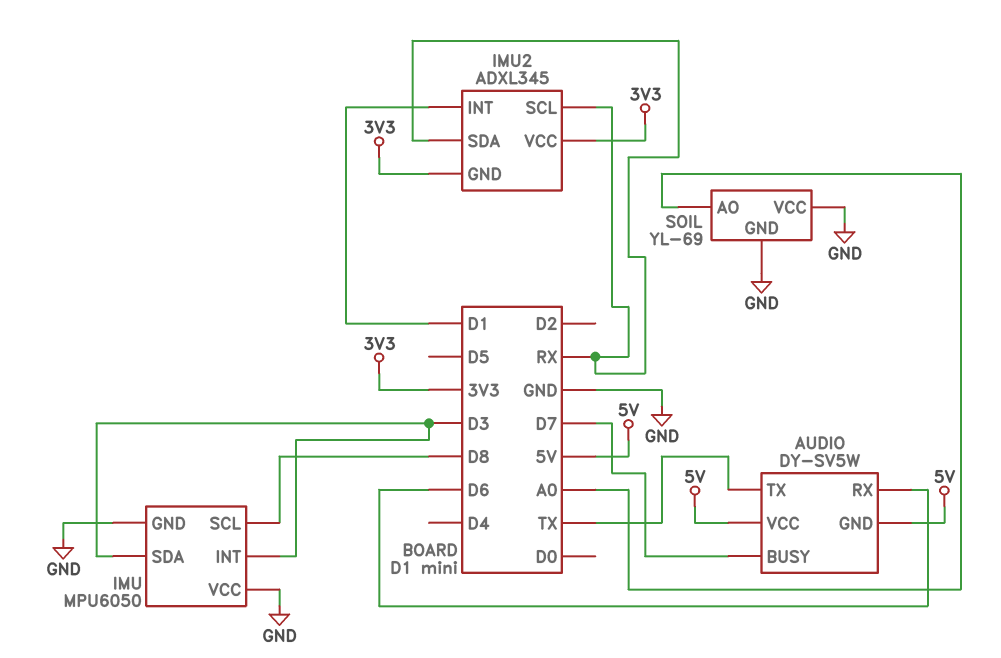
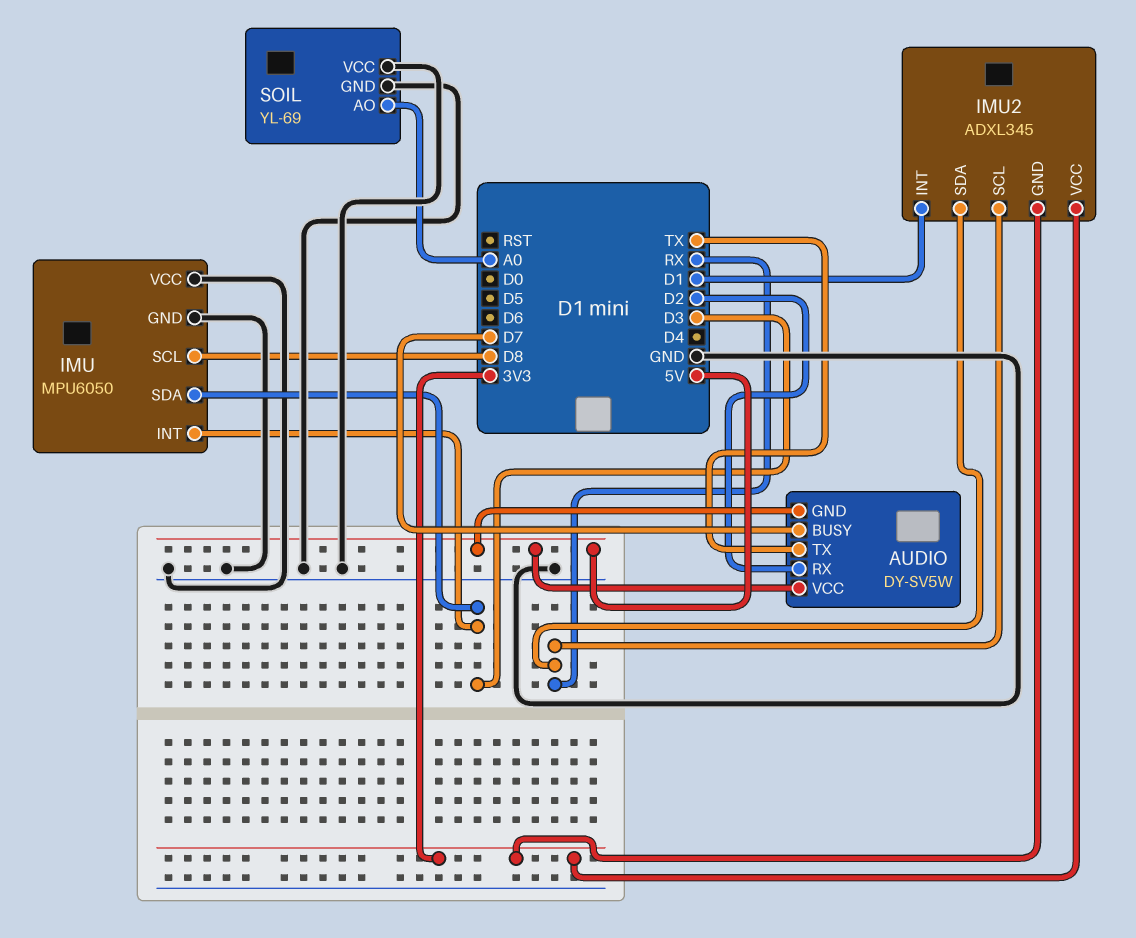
AUDIO pin RX: D6 -> D2

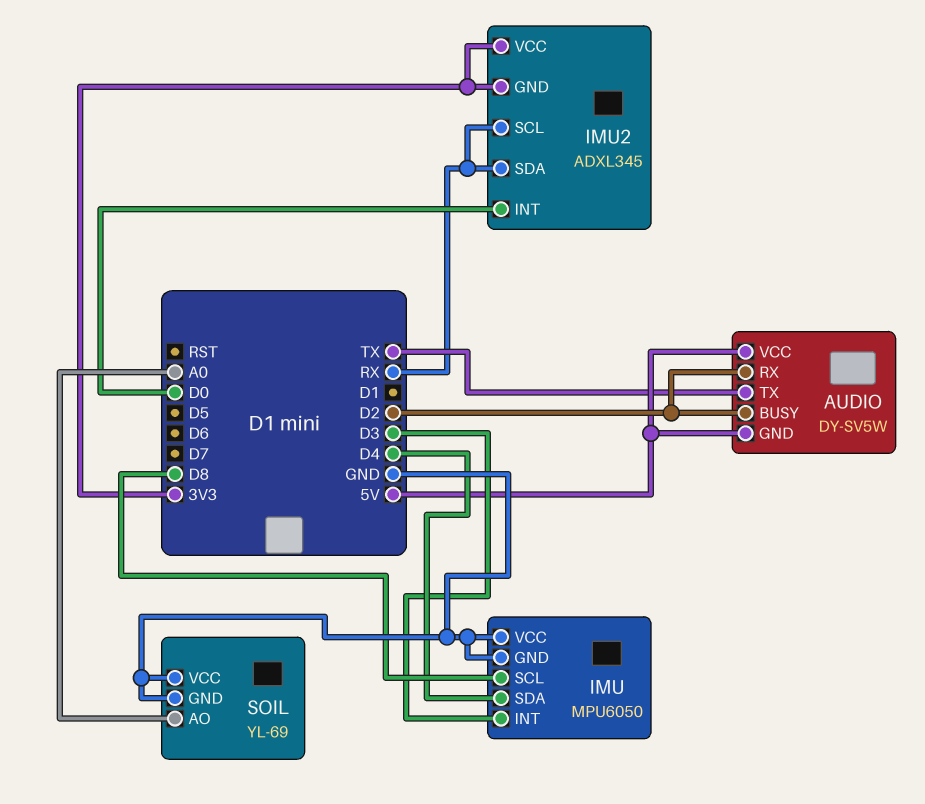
AUDIO pin BUSY: D7 -> D2
IMU pin SDA: D3 -> D4
IMU2 pin INT: D1 -> D0

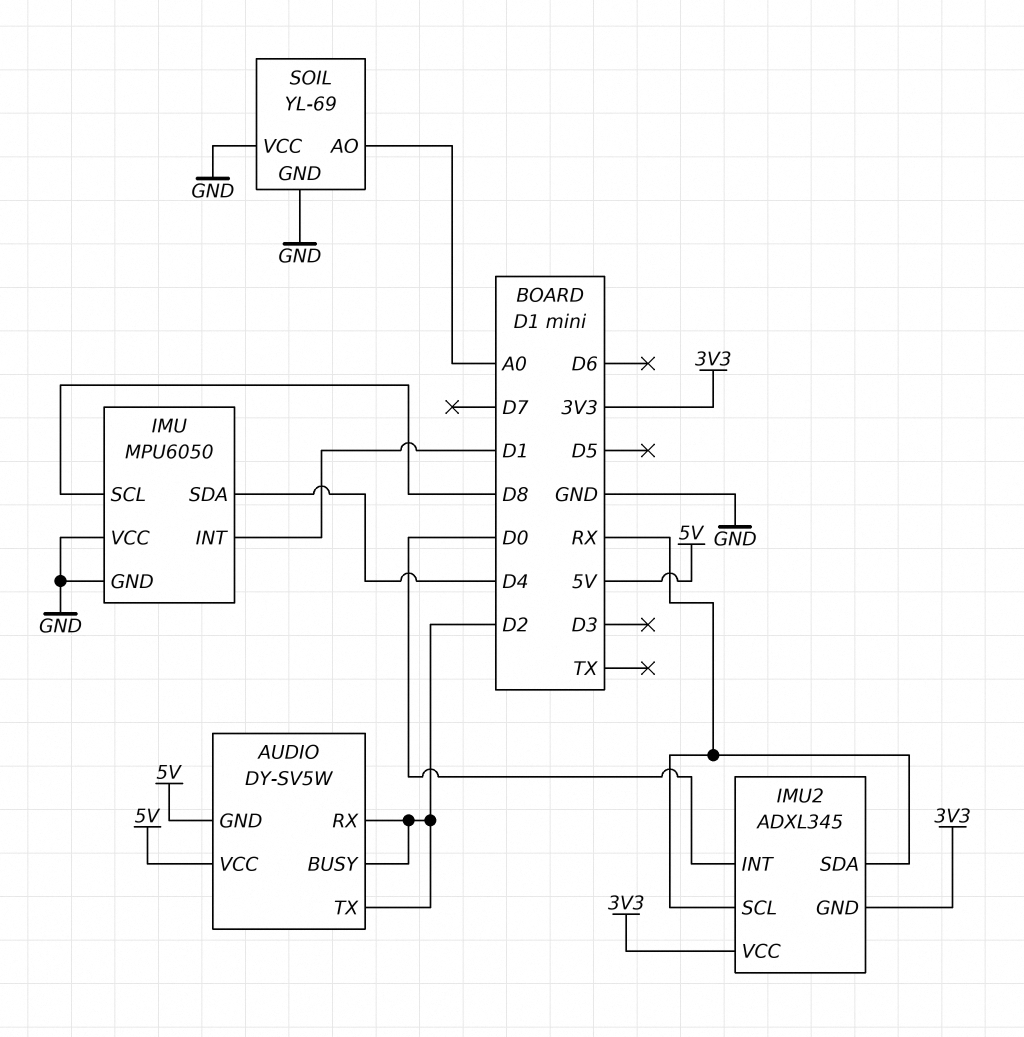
AUDIO pin TX: TX -> D2
IMU pin INT: D3 -> D1

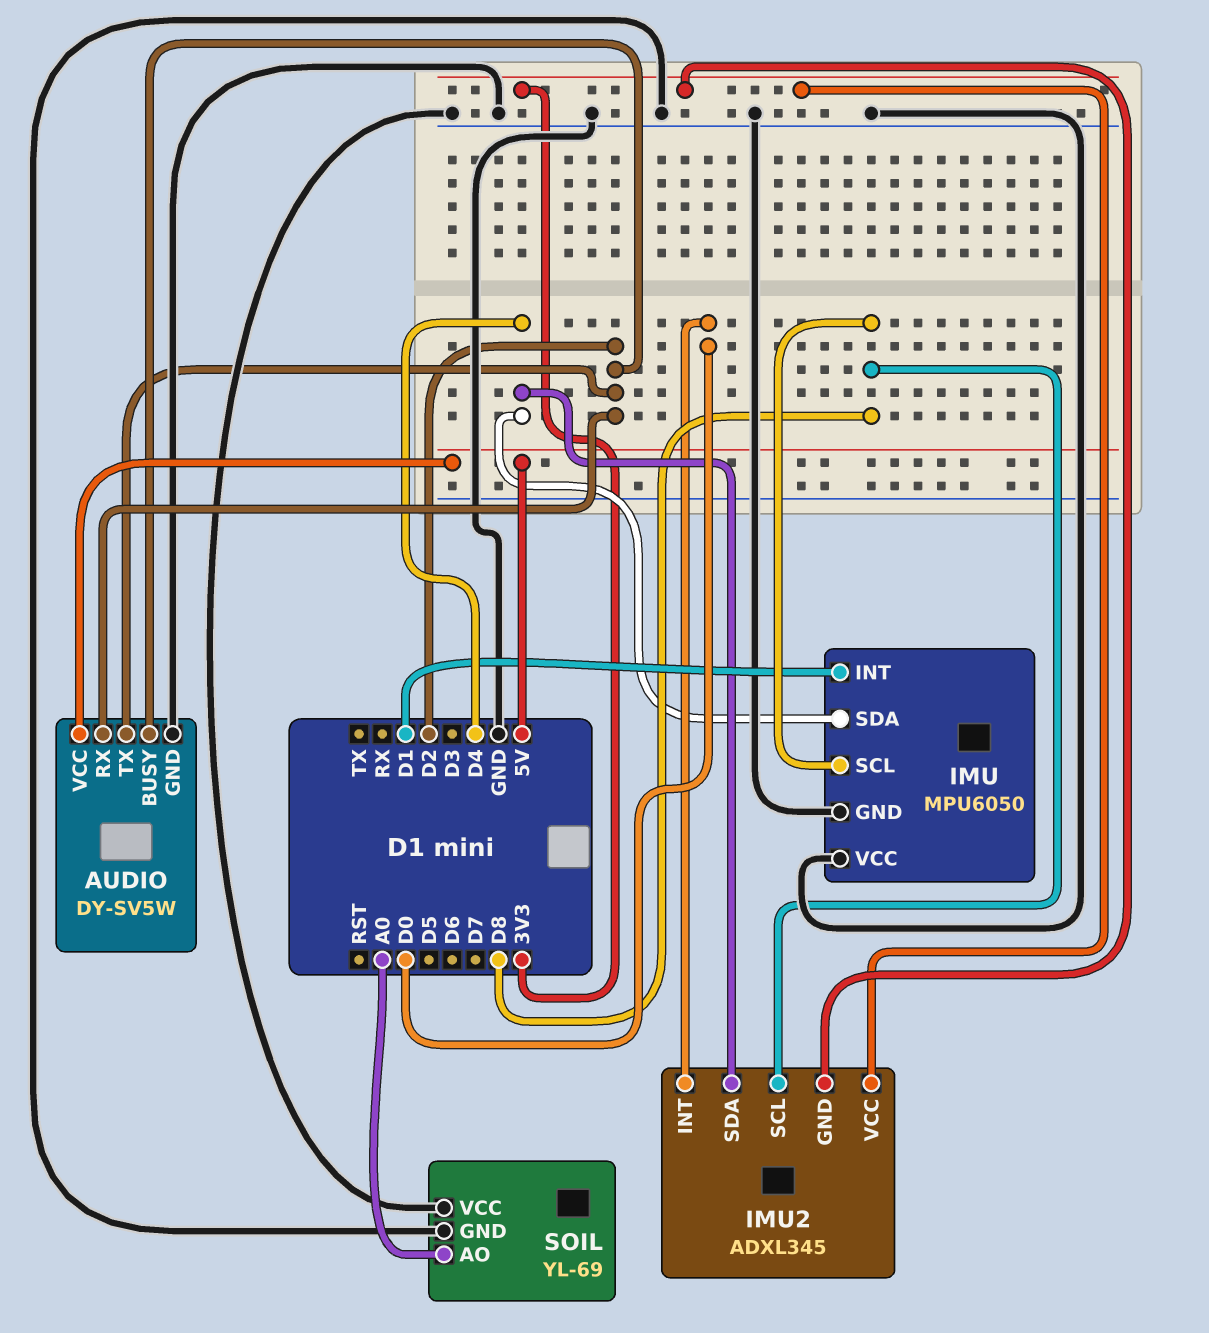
AUDIO pin GND: 5V -> GND
IMU2 pin SCL: RX -> D8
IMU2 pin SDA: RX -> D4

